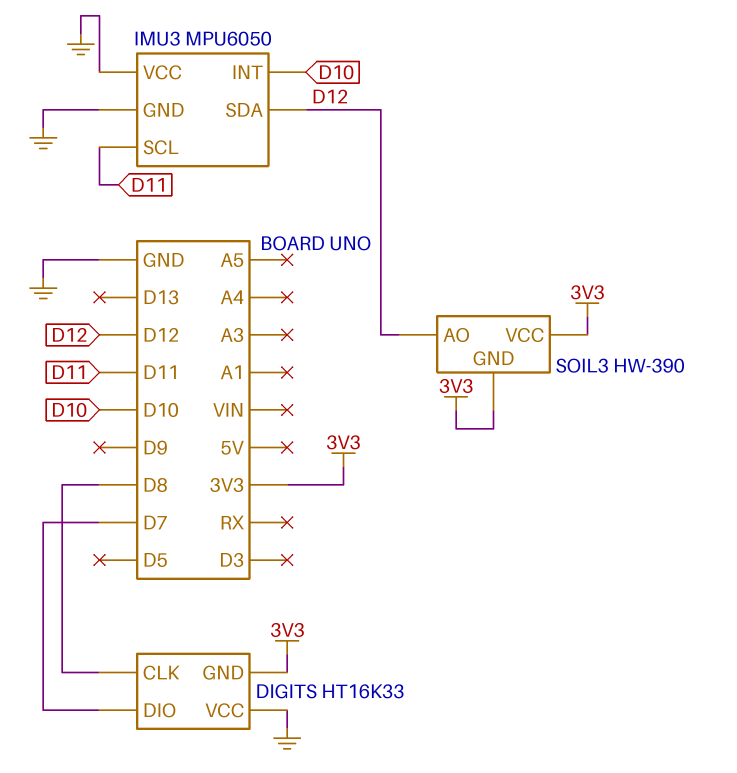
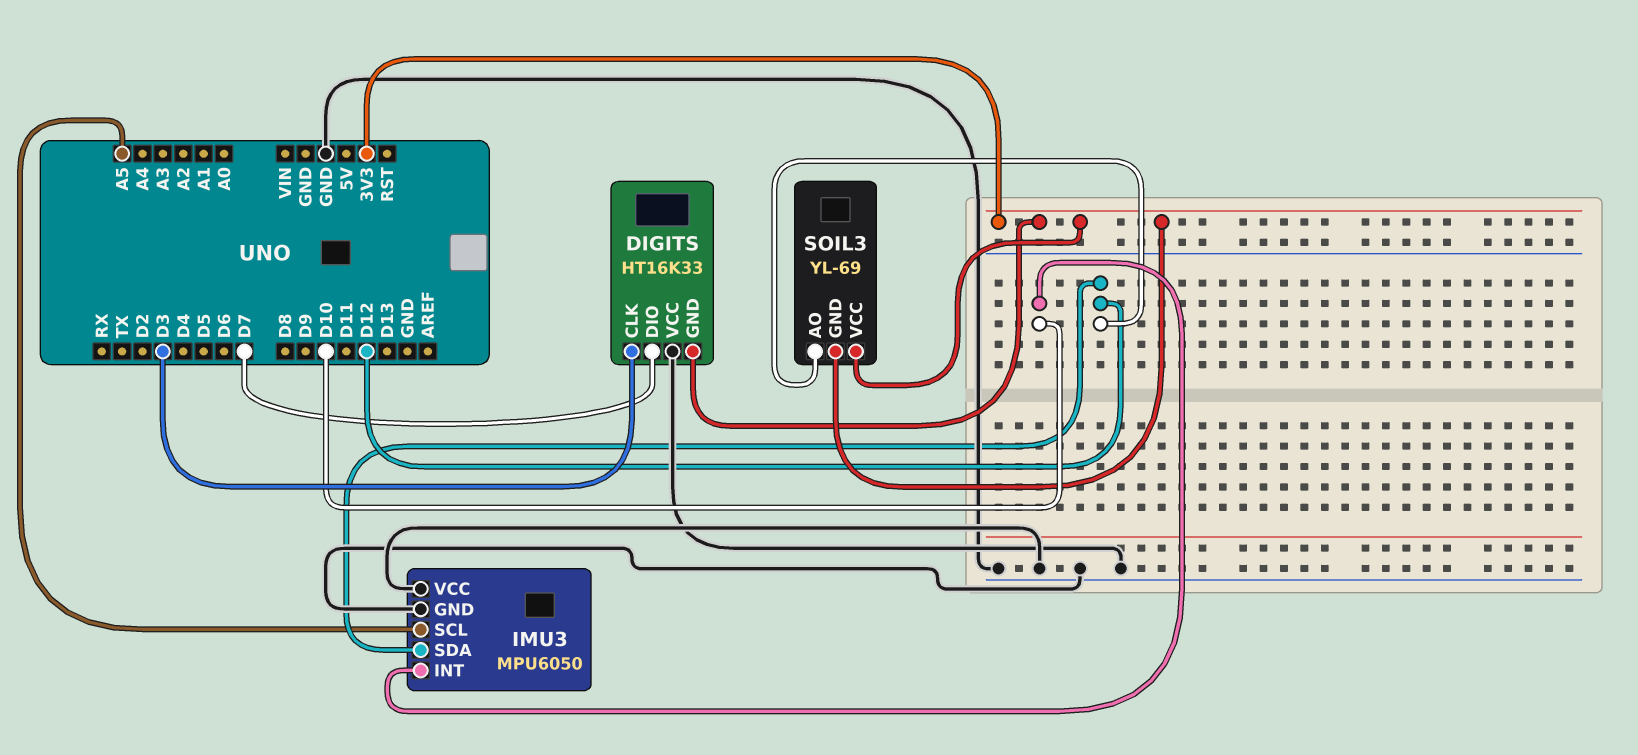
DIGITS pin CLK: D8 -> D3
IMU3 pin SCL: D11 -> A5
SOIL3: HW-390 -> YL-69

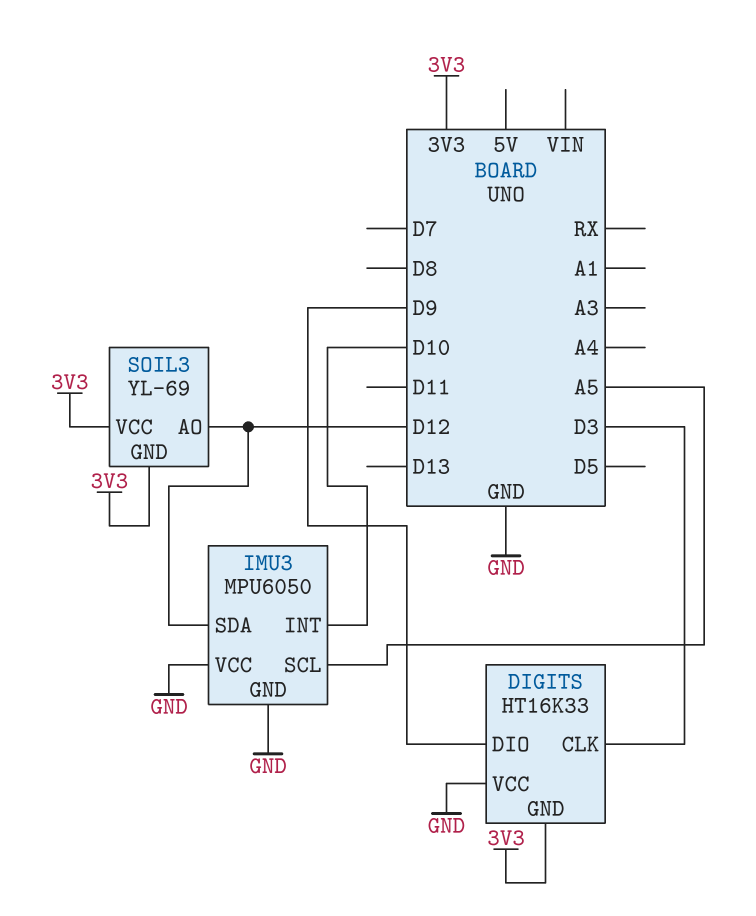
DIGITS pin DIO: D7 -> D9

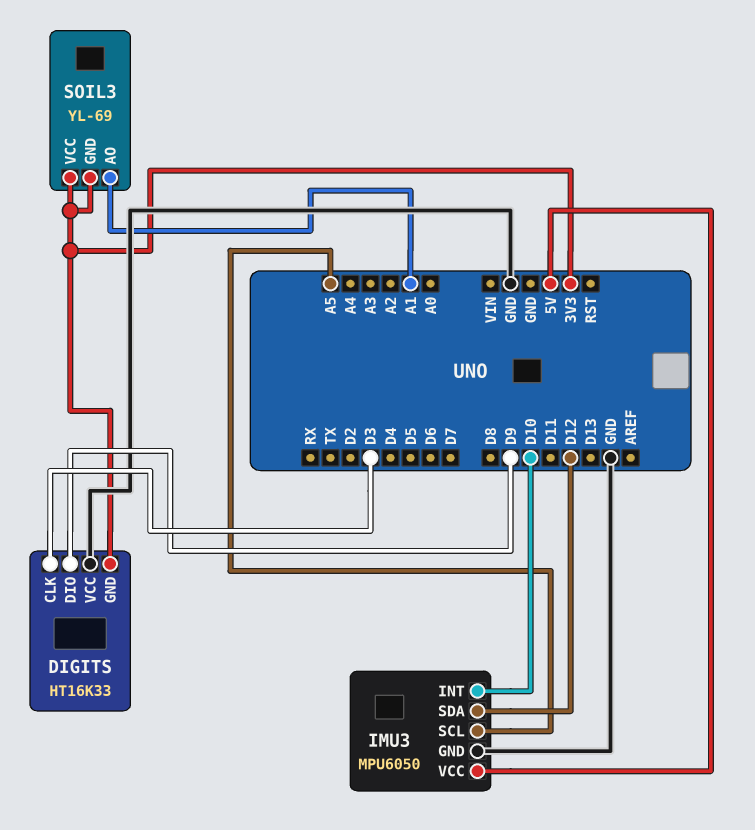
IMU3 pin VCC: GND -> 5V
SOIL3 pin AO: D12 -> A1

